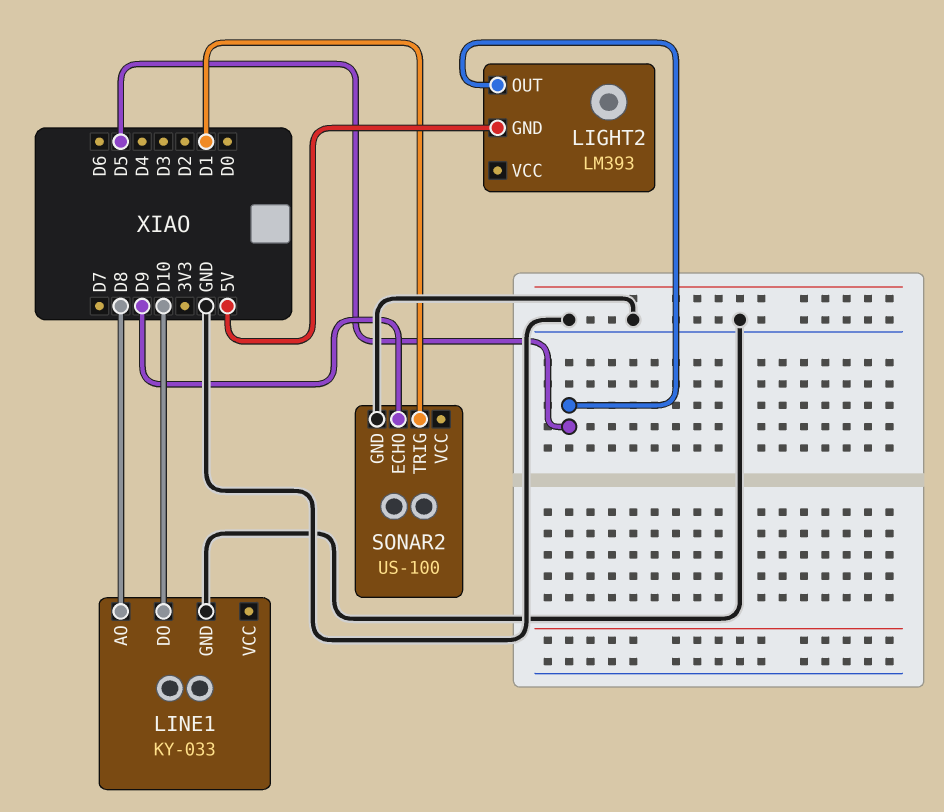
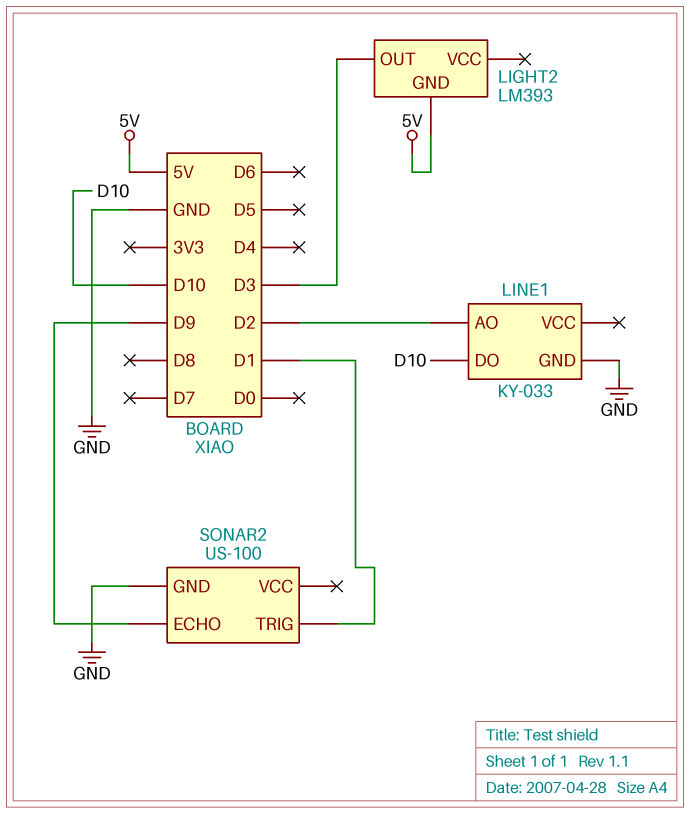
LIGHT2 pin OUT: D5 -> D3
LINE1 pin AO: D8 -> D2

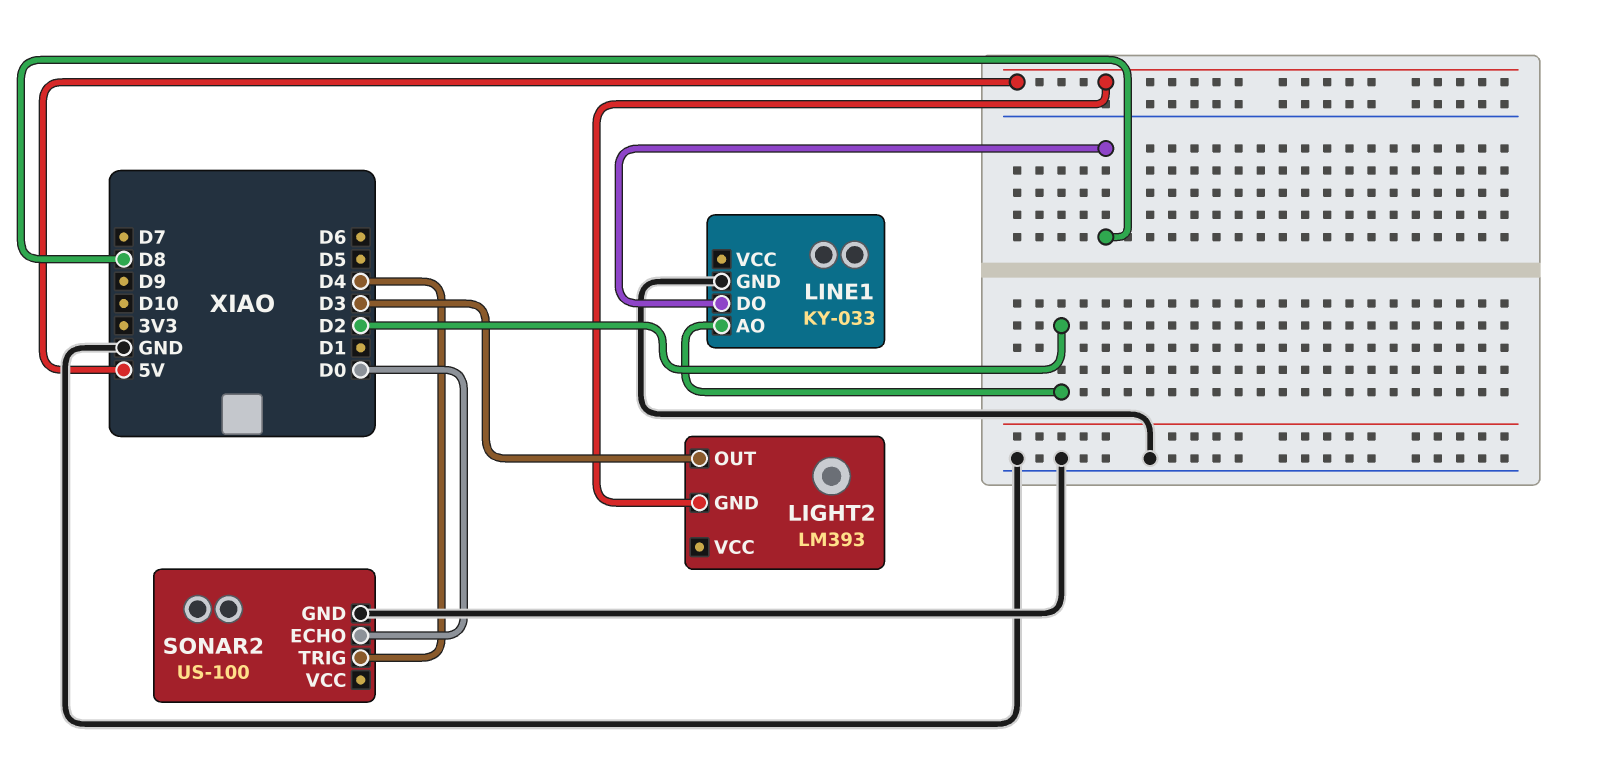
LINE1 pin DO: D10 -> D8
SONAR2 pin ECHO: D9 -> D0
SONAR2 pin TRIG: D1 -> D4

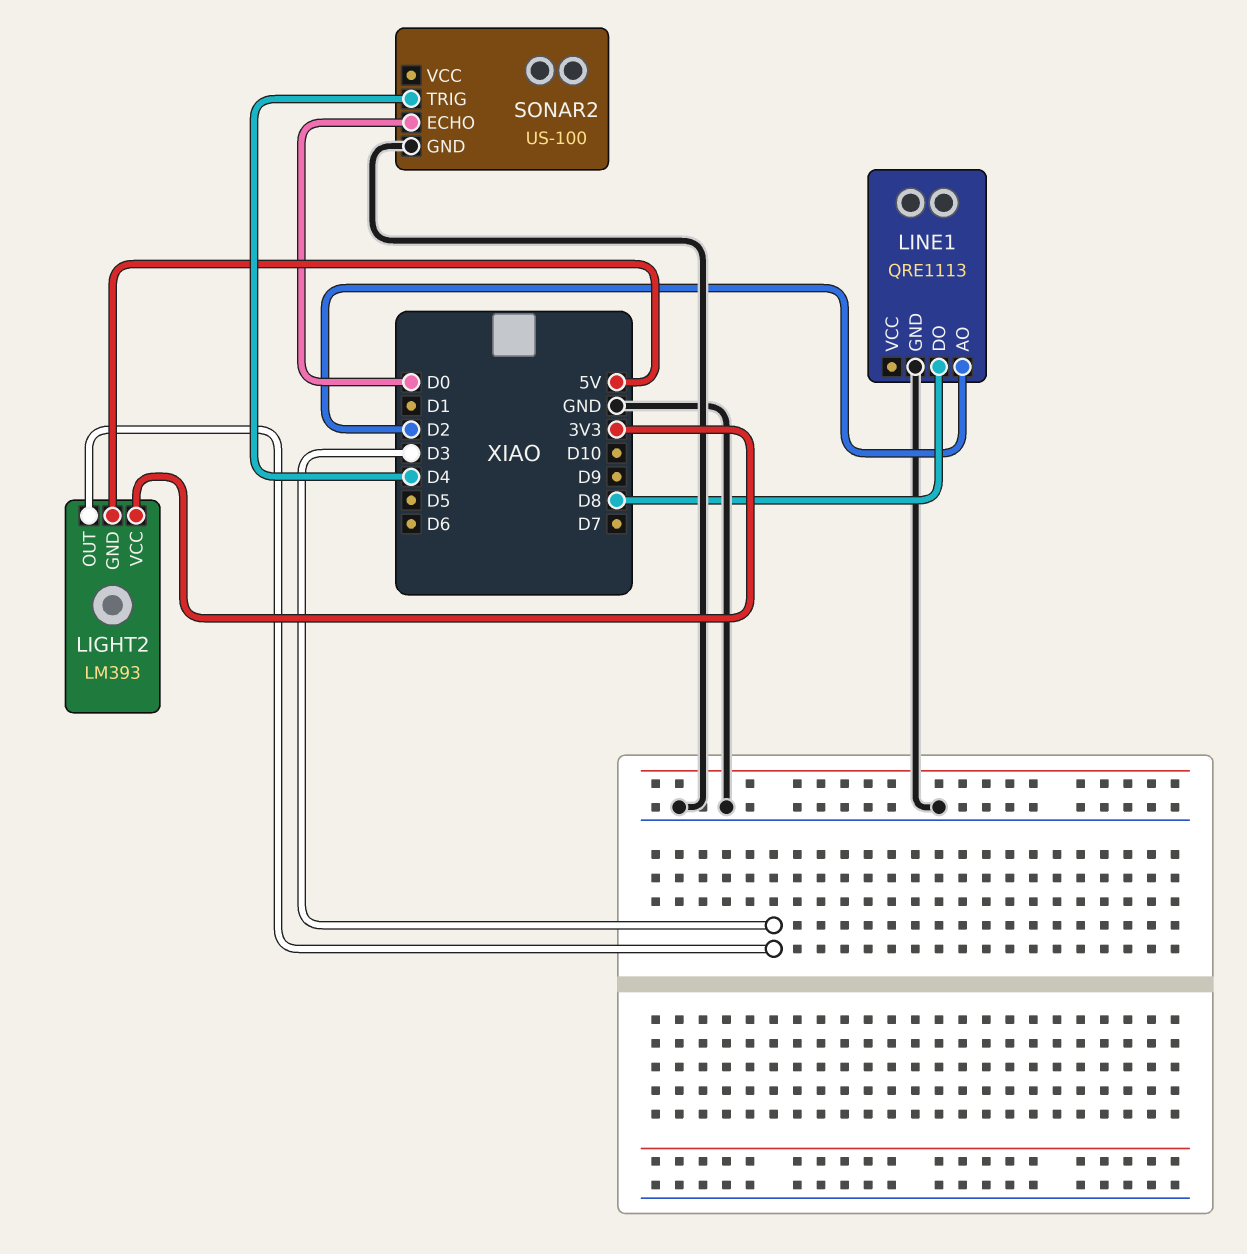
LIGHT2 pin VCC: none -> 3V3
LINE1: KY-033 -> QRE1113

